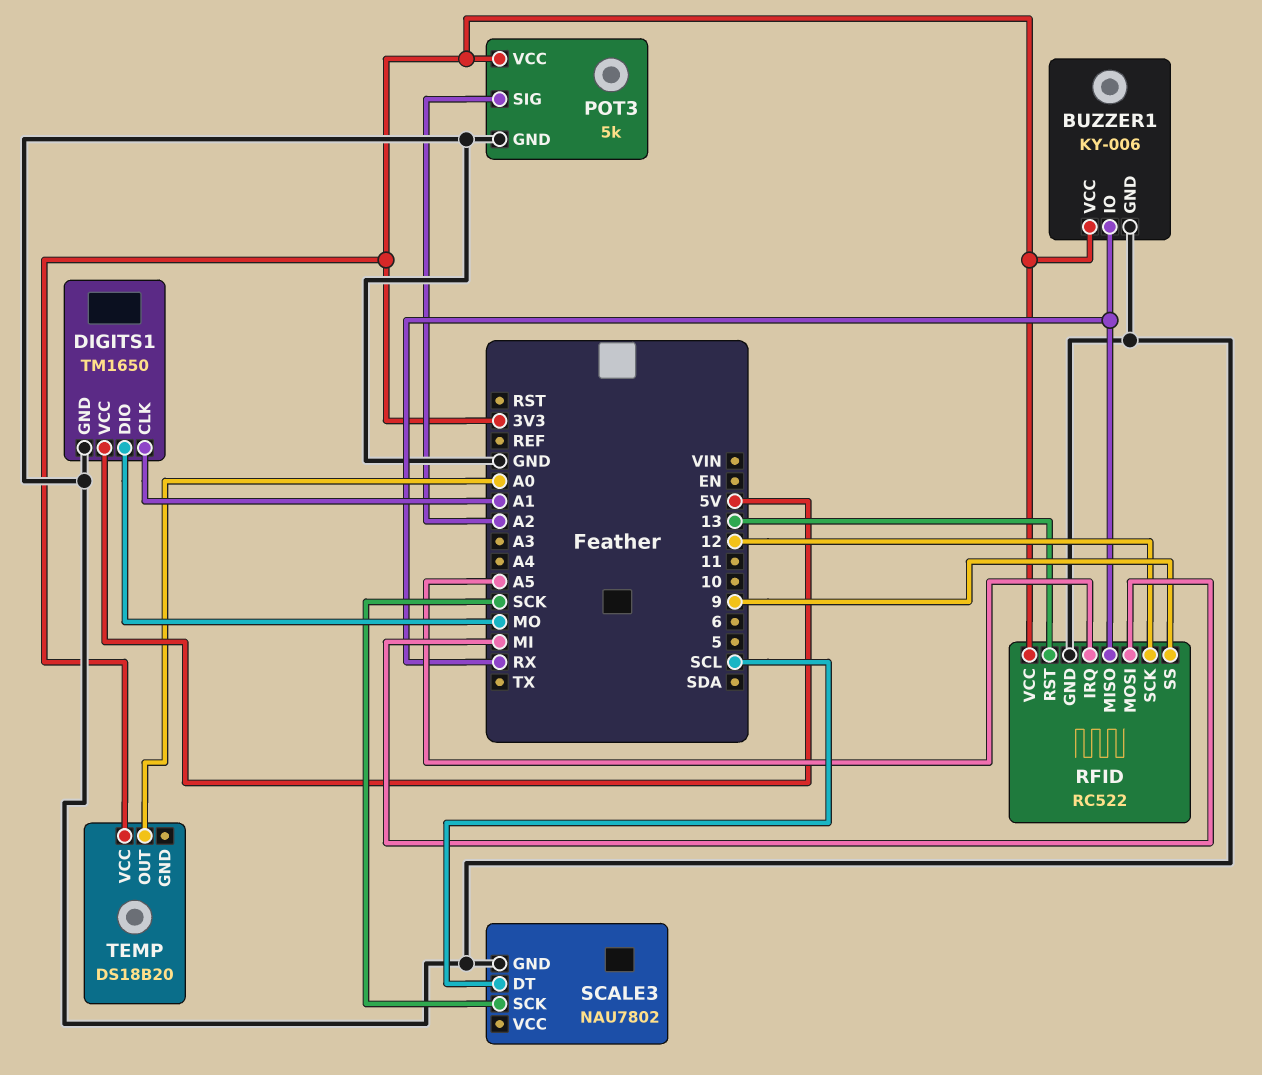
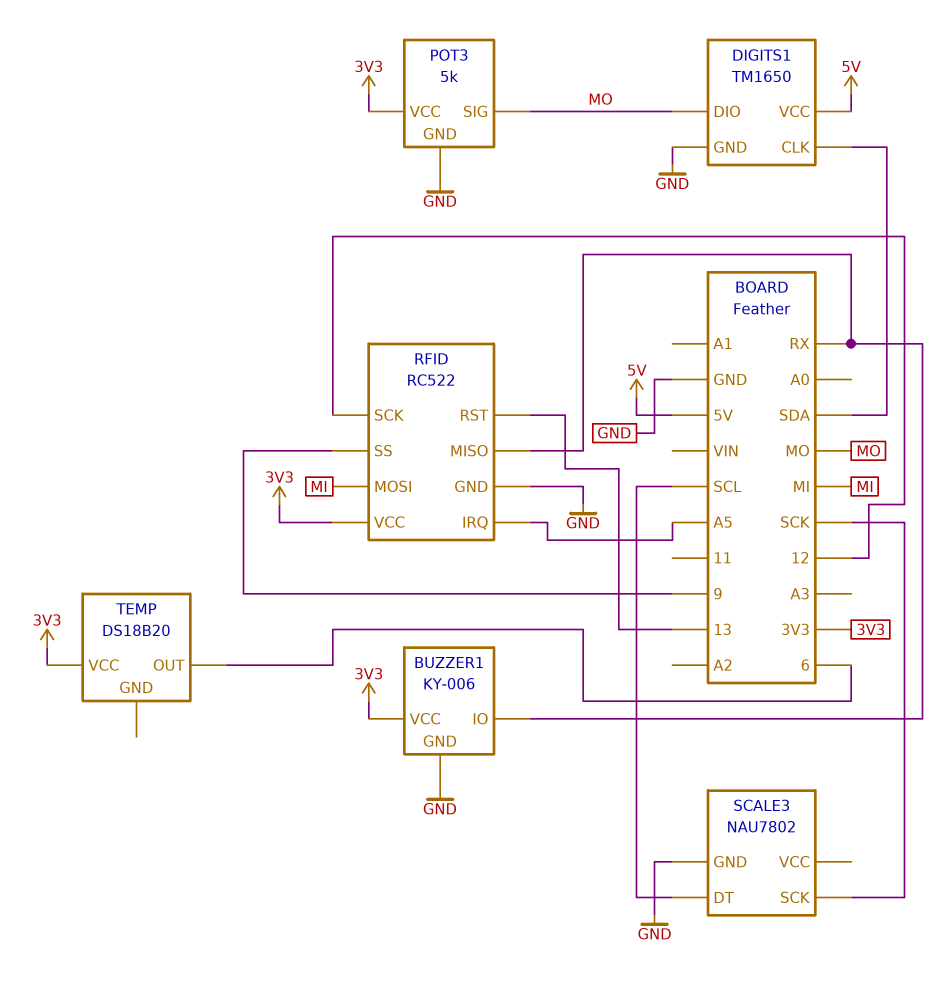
DIGITS1 pin CLK: A1 -> SDA
POT3 pin SIG: A2 -> MO
TEMP pin OUT: A0 -> 6

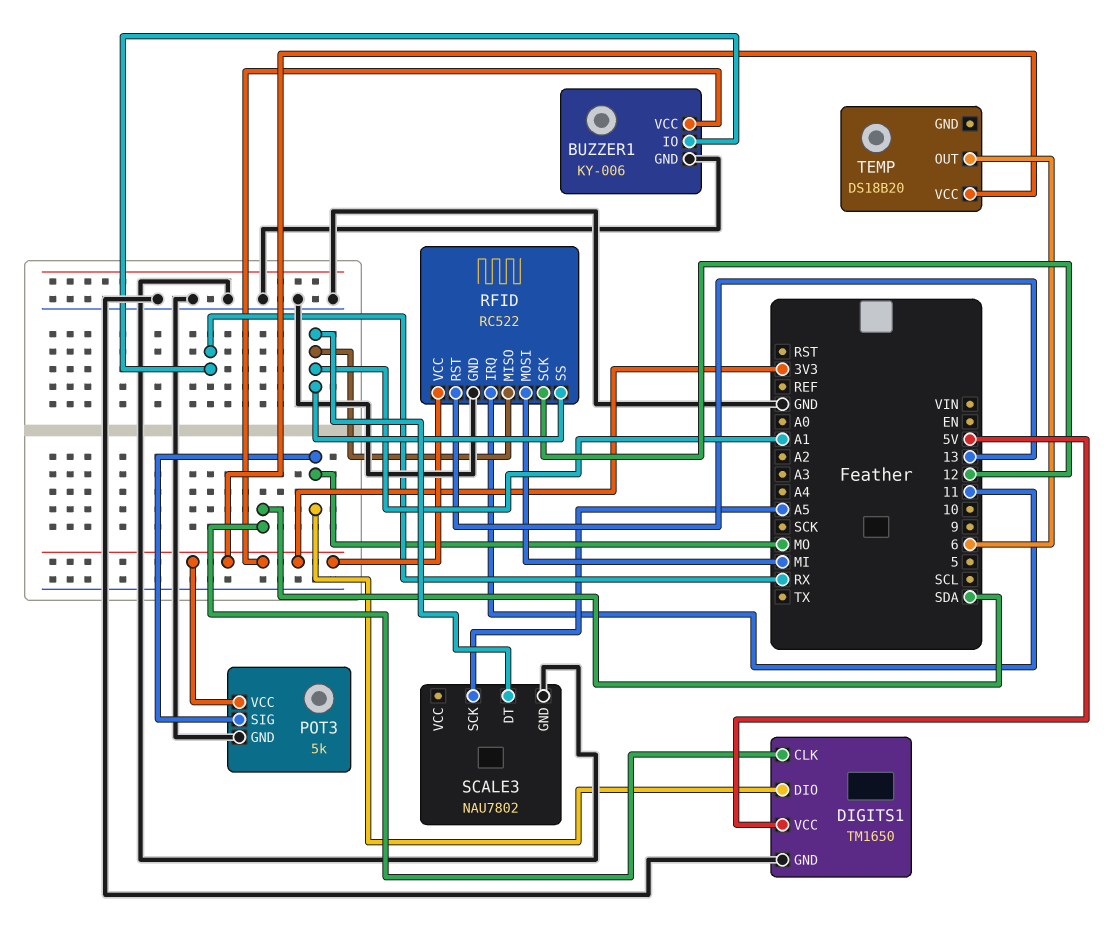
RFID pin IRQ: A5 -> 11
RFID pin MISO: RX -> A1
RFID pin SS: 9 -> A1
SCALE3 pin DT: SCL -> A1
SCALE3 pin SCK: SCK -> A5

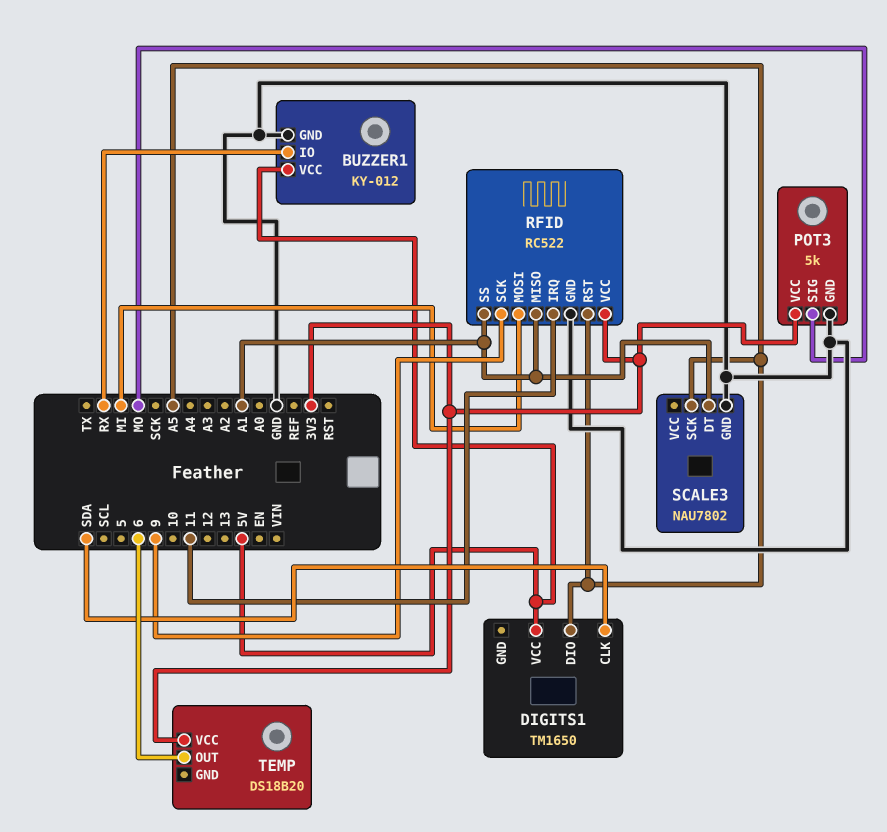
BUZZER1: KY-006 -> KY-012
BUZZER1 pin VCC: 3V3 -> 5V
DIGITS1 pin DIO: MO -> A5
DIGITS1 pin GND: GND -> none
RFID pin RST: 13 -> A5
RFID pin SCK: 12 -> 9

